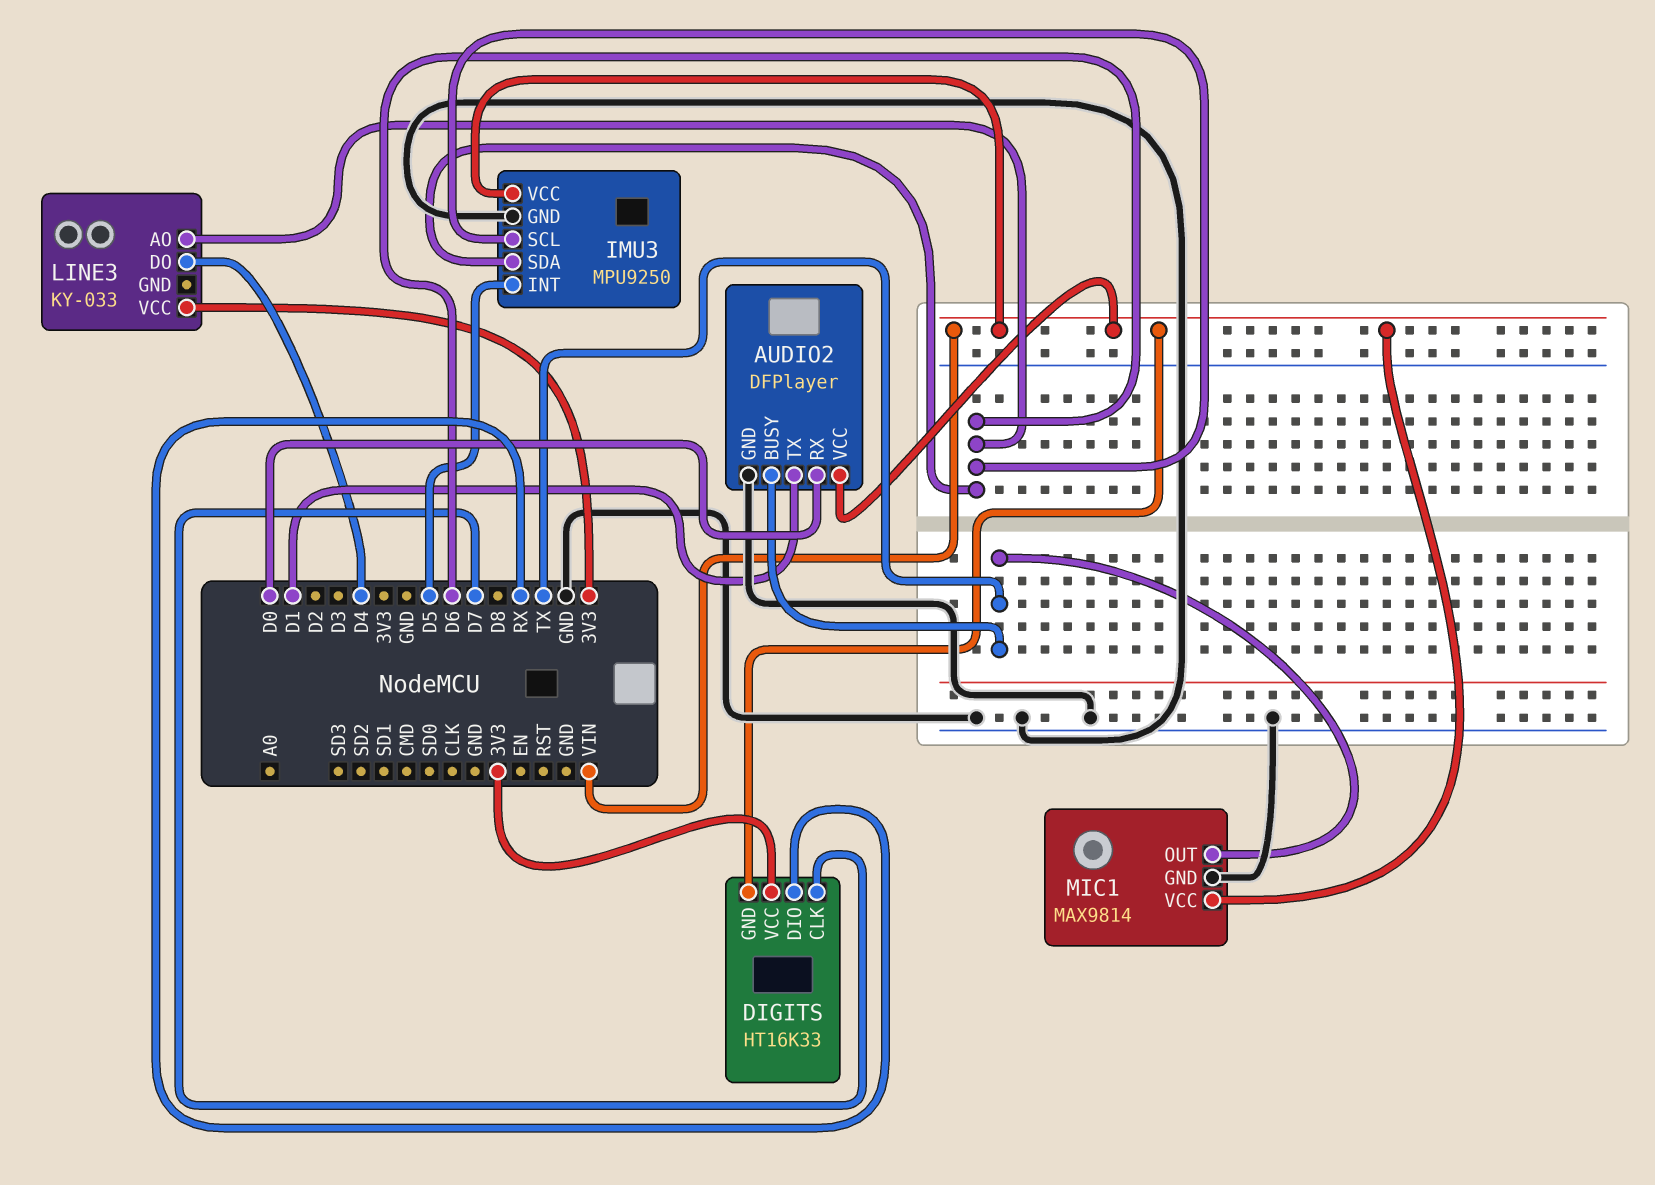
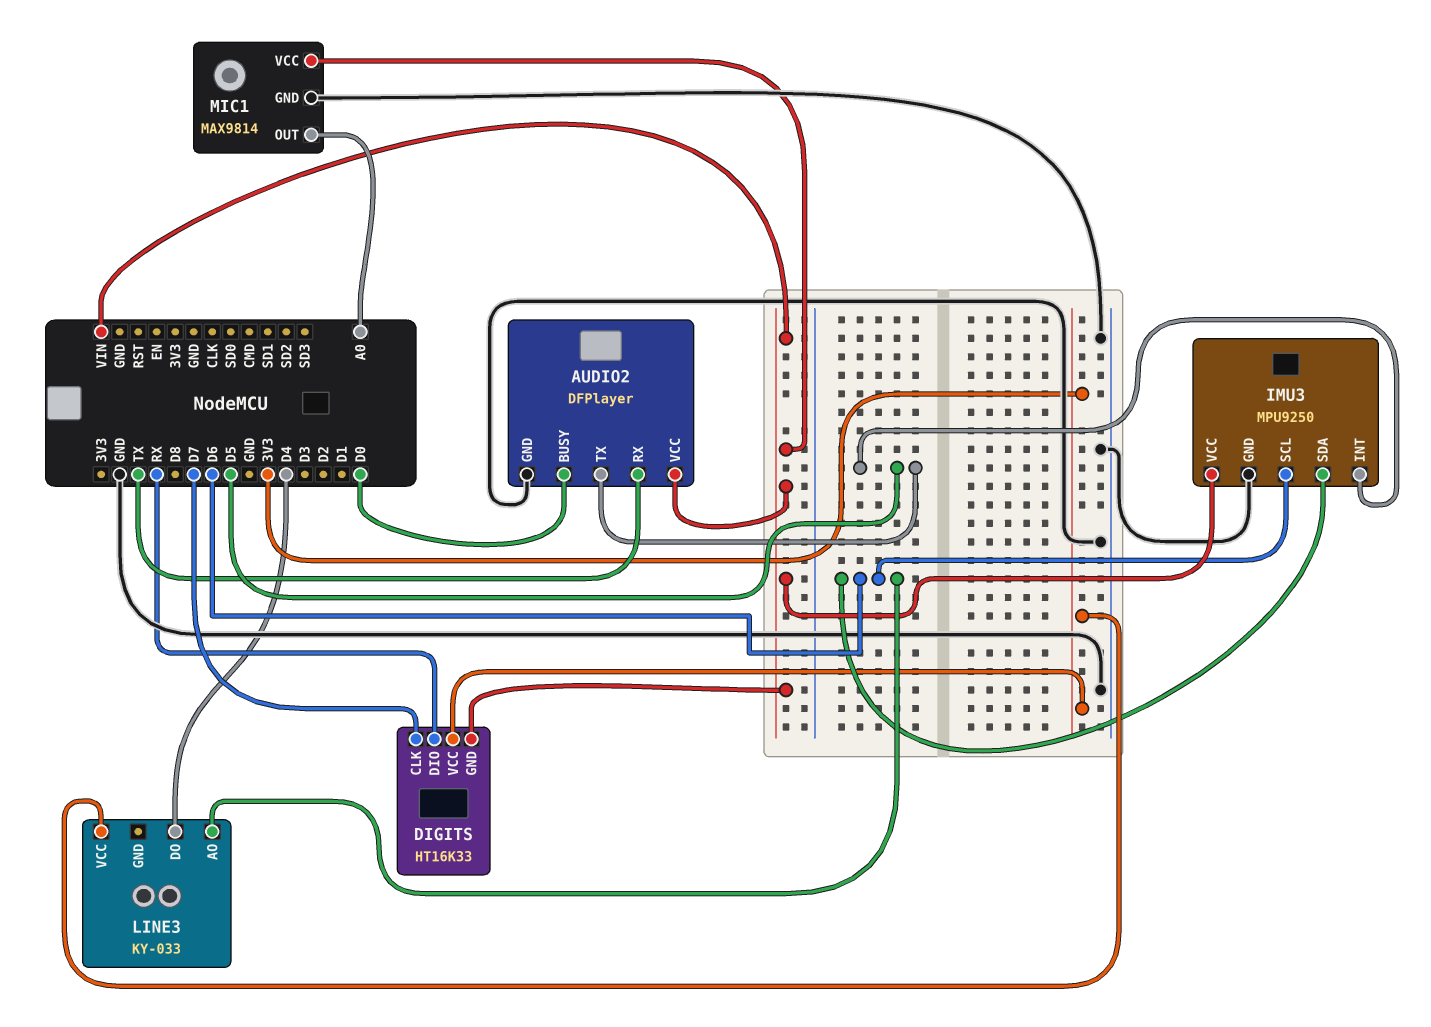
AUDIO2 pin BUSY: TX -> D0
AUDIO2 pin RX: D0 -> TX
AUDIO2 pin TX: D1 -> D5
MIC1 pin OUT: TX -> A0

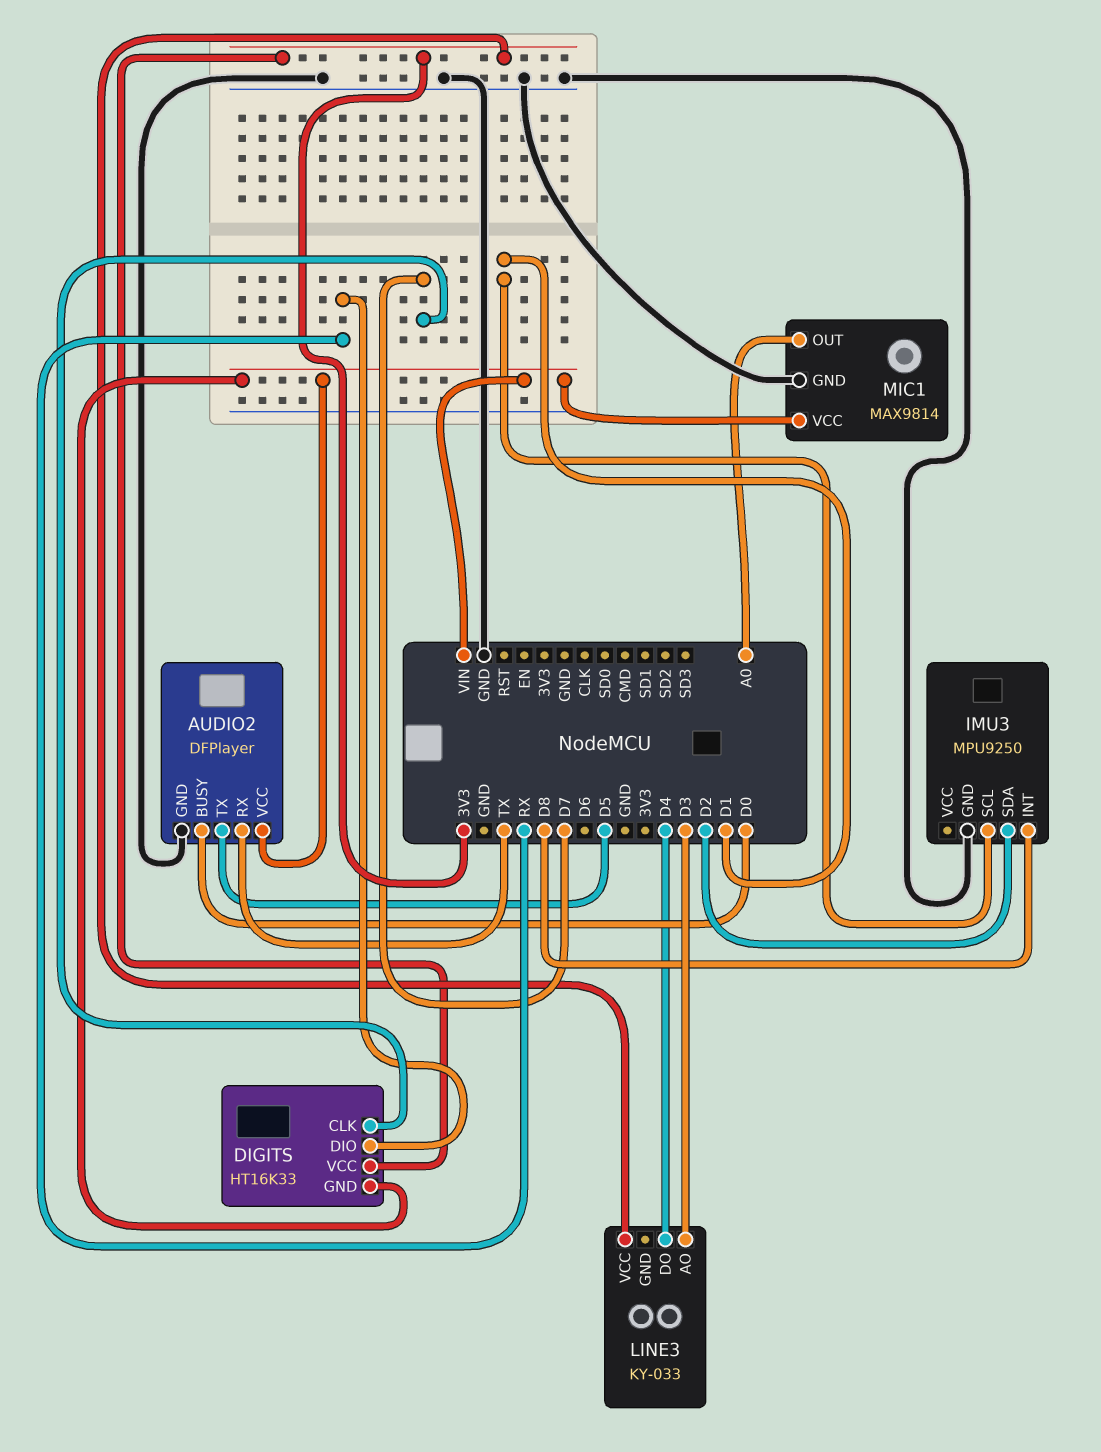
IMU3 pin INT: D5 -> D8
IMU3 pin SCL: D6 -> D1
IMU3 pin SDA: D6 -> D2
IMU3 pin VCC: VIN -> none
LINE3 pin AO: D6 -> D3

